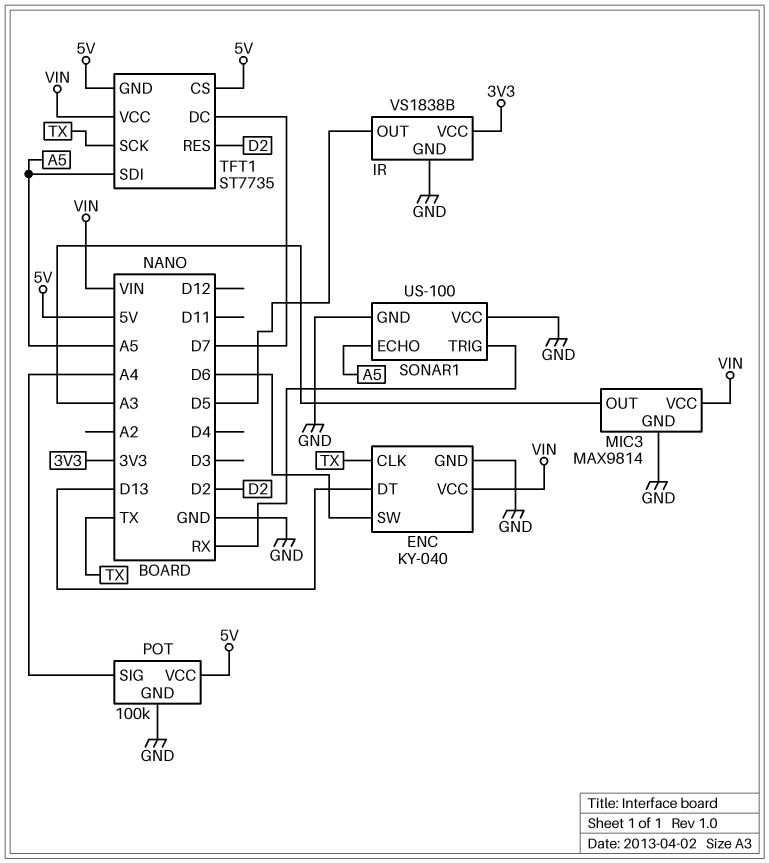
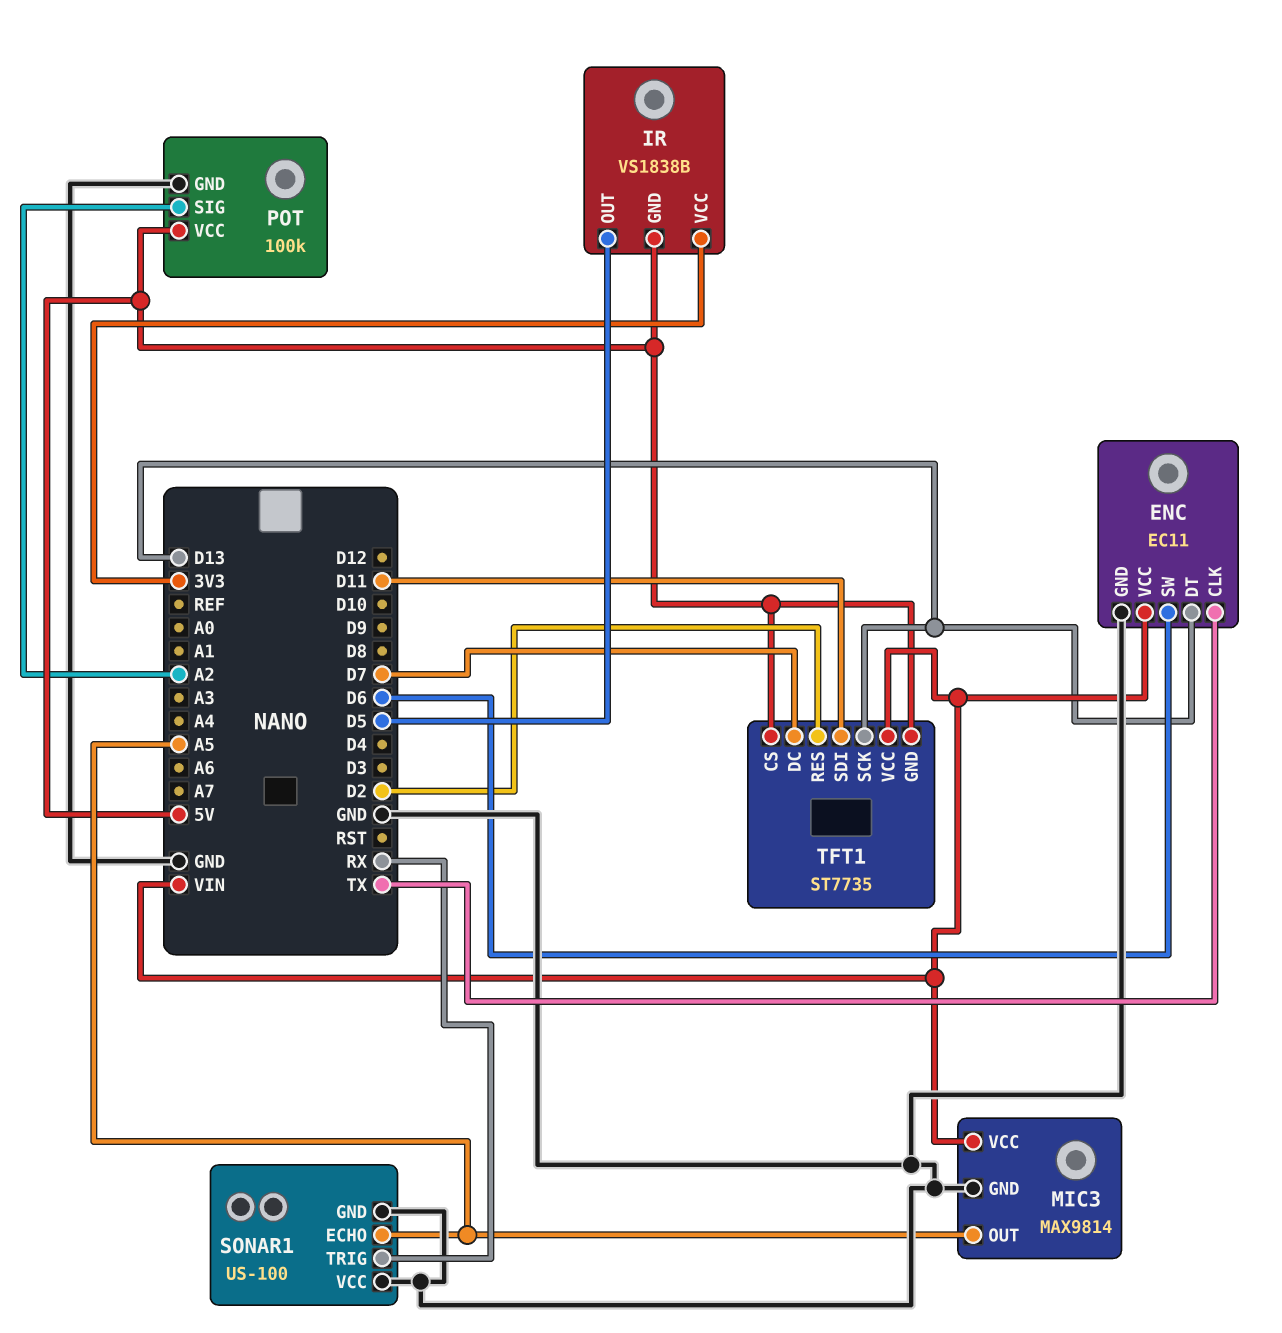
ENC: KY-040 -> EC11
IR pin GND: GND -> 5V
MIC3 pin OUT: A3 -> A5
POT pin SIG: A4 -> A2
TFT1 pin SCK: TX -> D13
TFT1 pin SDI: A5 -> D11

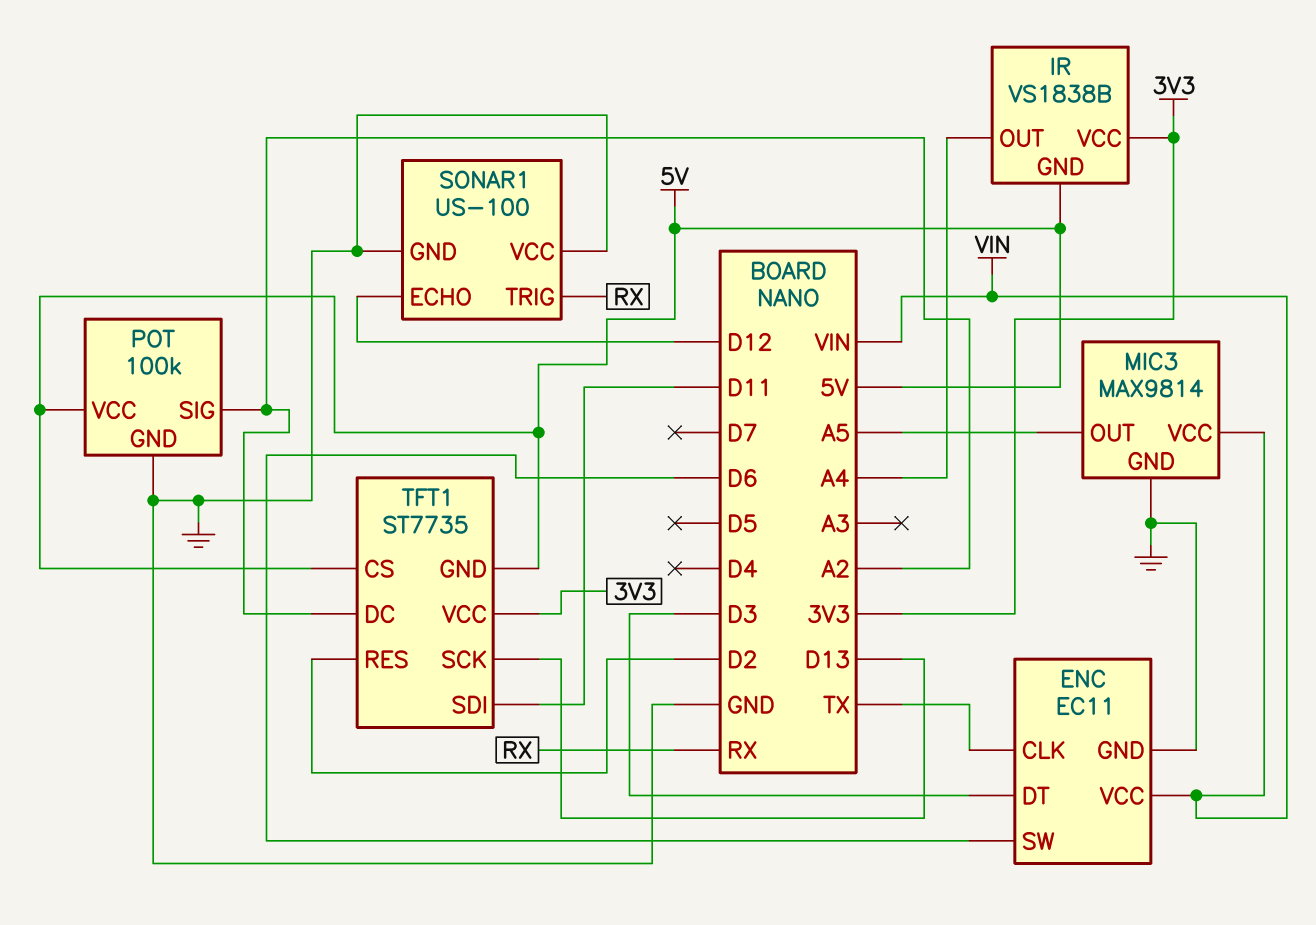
ENC pin DT: D13 -> D3
IR pin OUT: D5 -> A4
SONAR1 pin ECHO: A5 -> D12
TFT1 pin DC: D7 -> A2
TFT1 pin VCC: VIN -> 3V3

